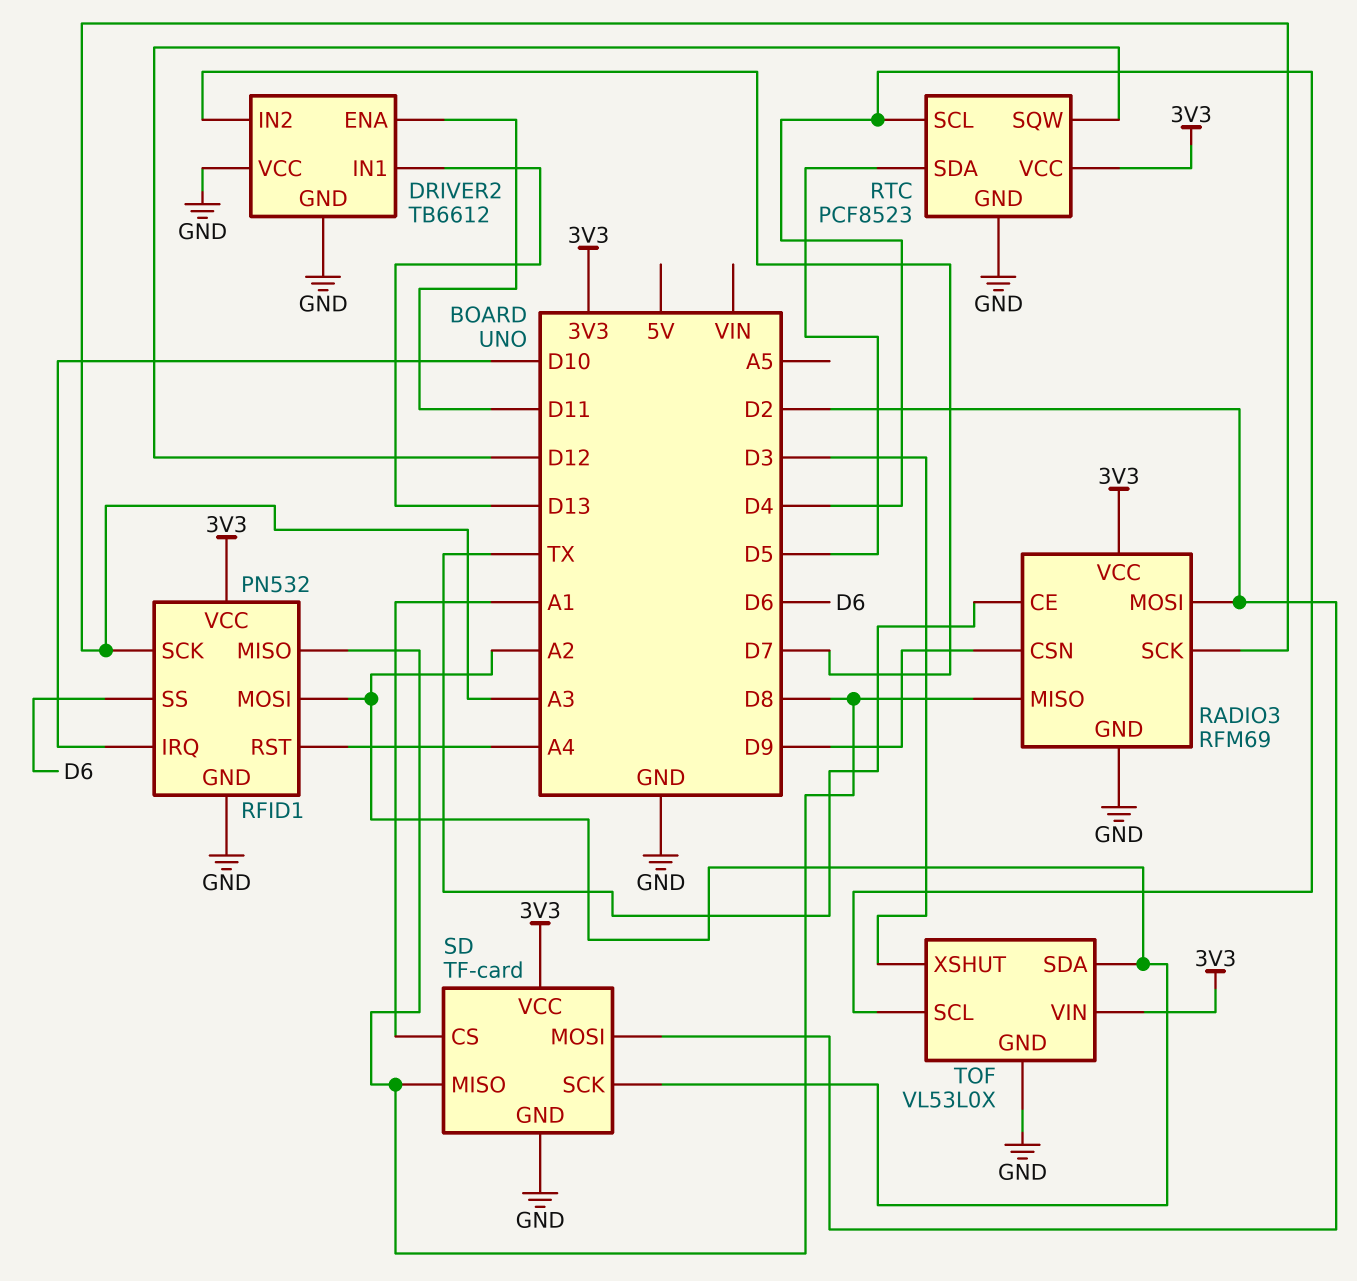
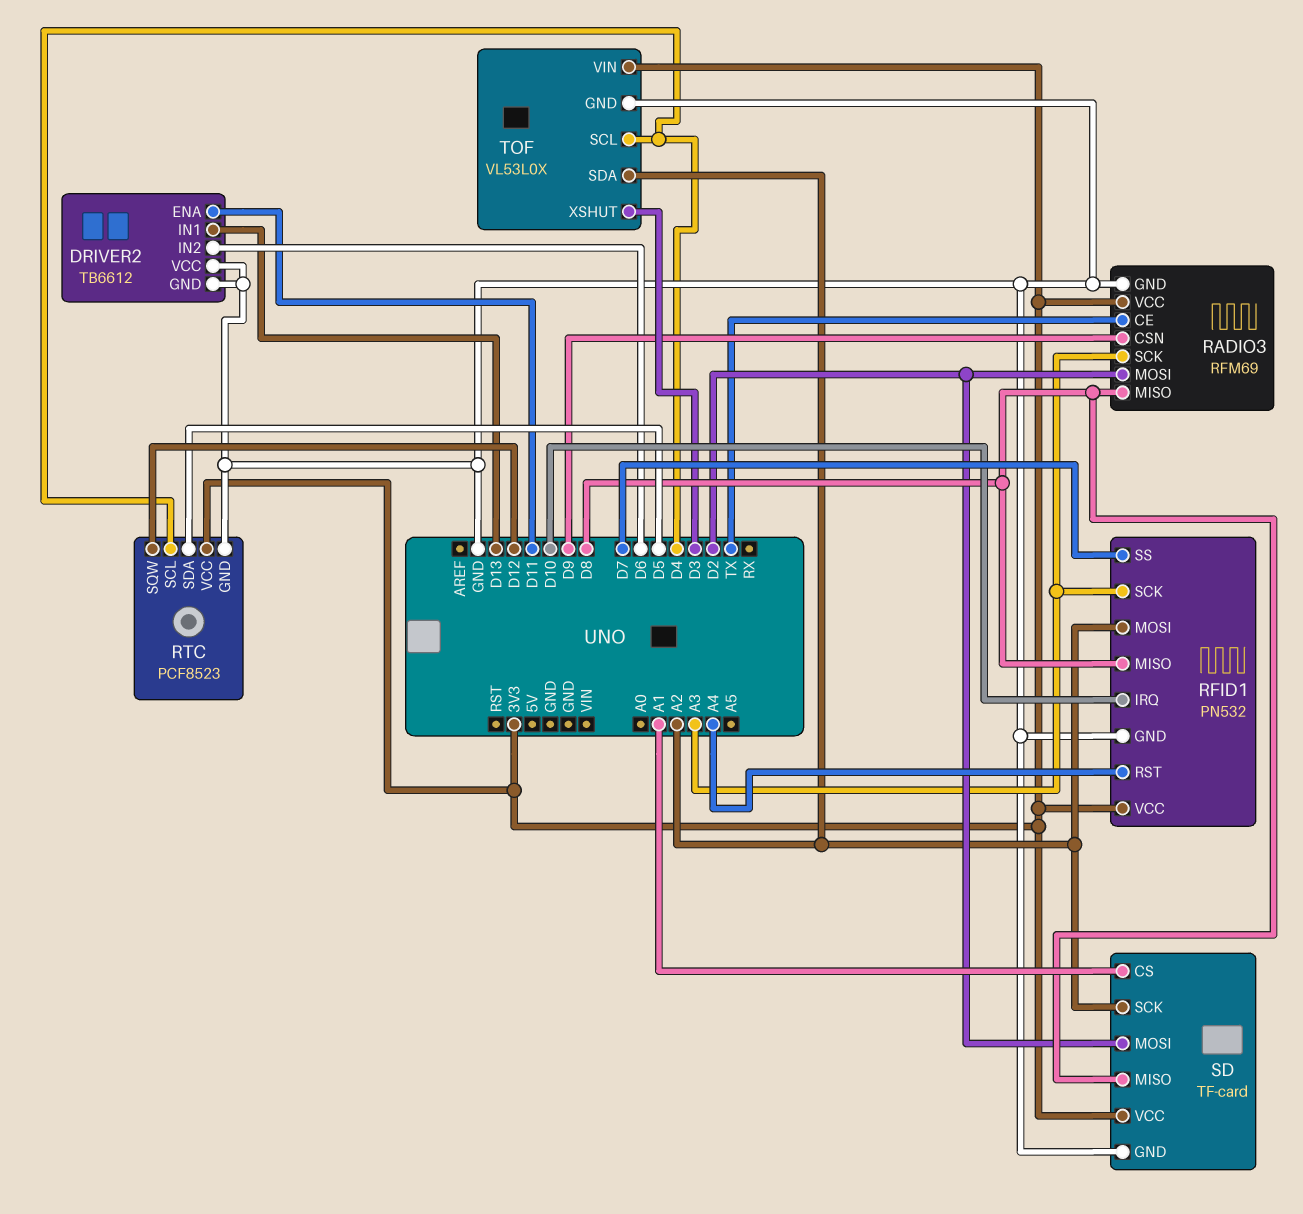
DRIVER2 pin IN2: D7 -> D6
RFID1 pin SS: D6 -> D7

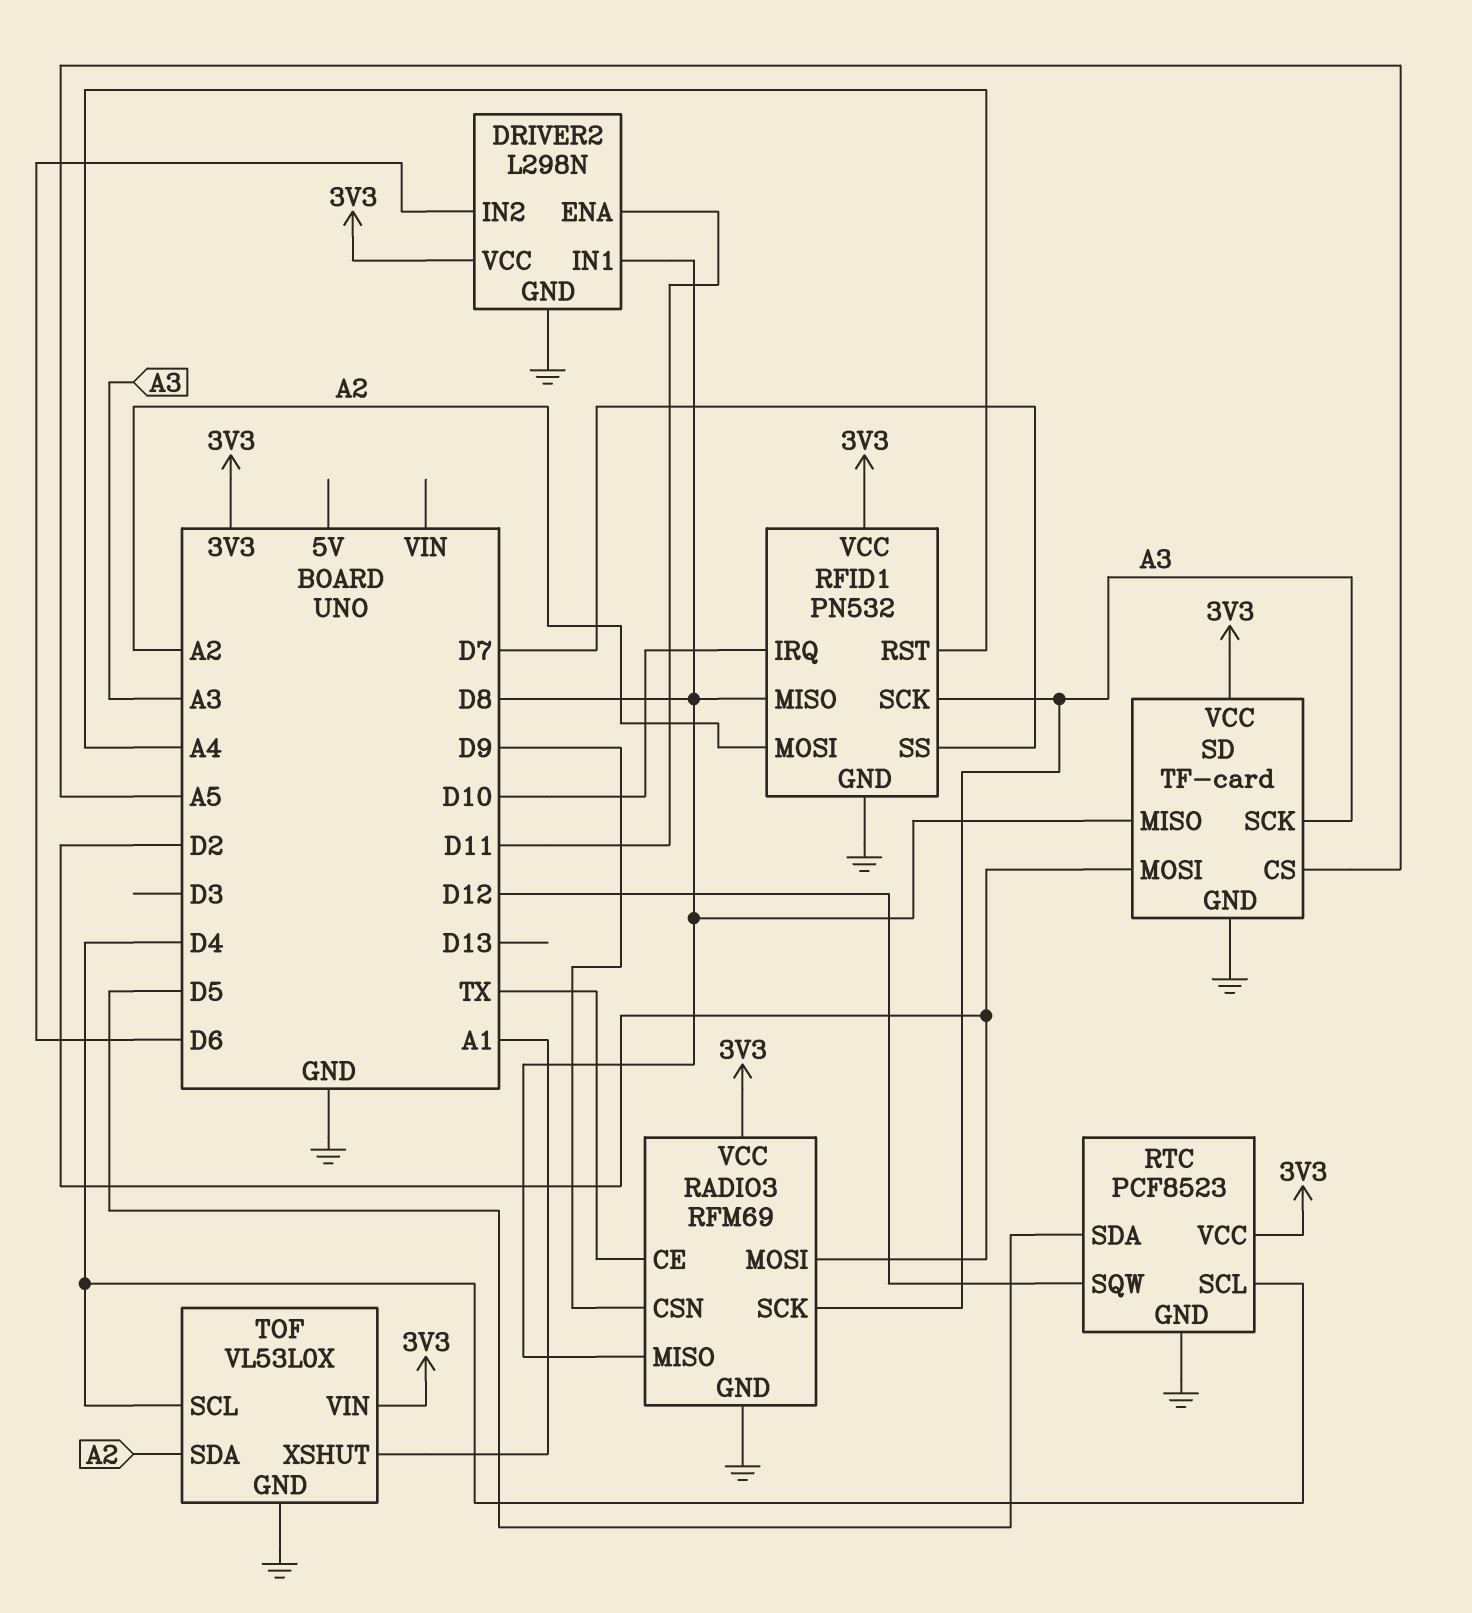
DRIVER2: TB6612 -> L298N
DRIVER2 pin IN1: D13 -> D8
DRIVER2 pin VCC: GND -> 3V3
SD pin CS: A1 -> A5
SD pin SCK: A2 -> A3
TOF pin XSHUT: D3 -> A1

